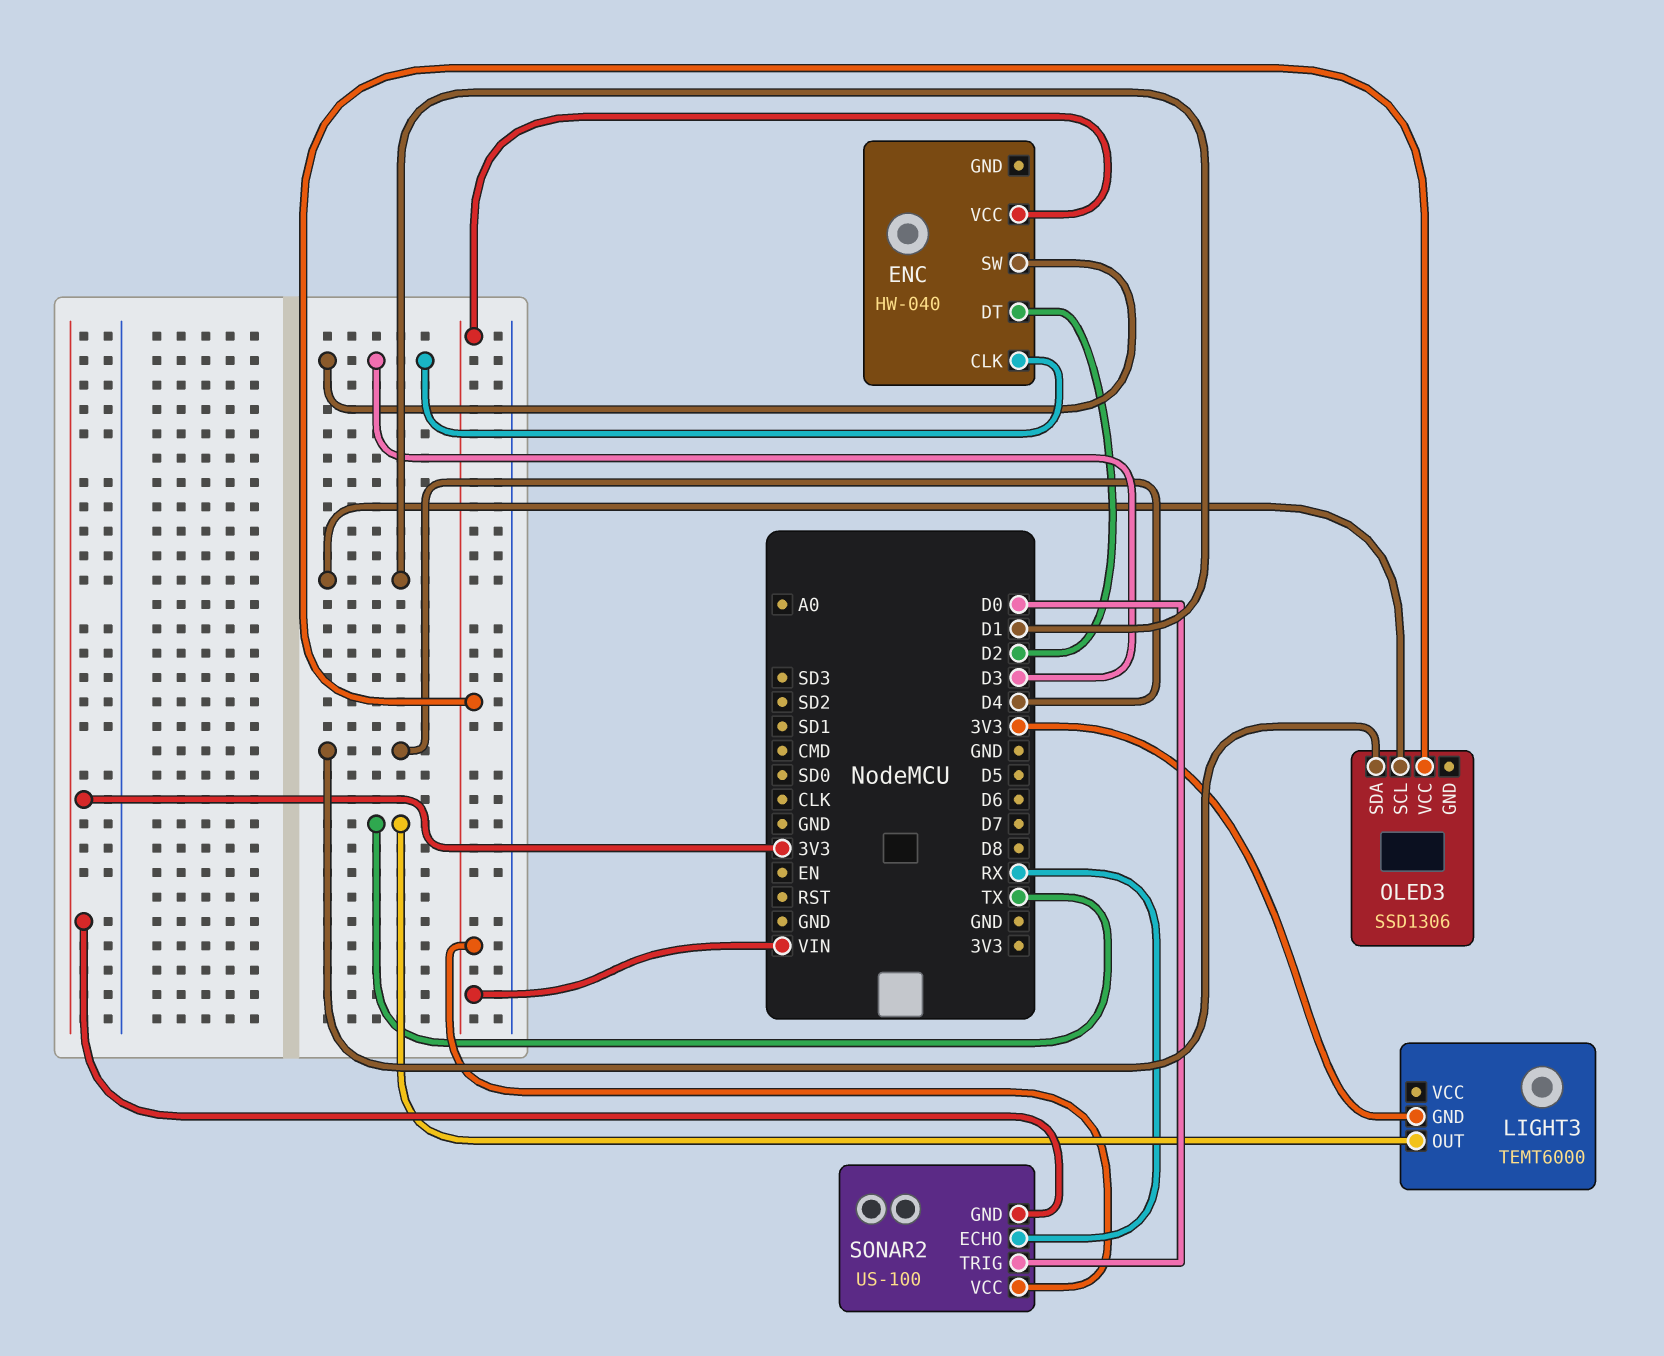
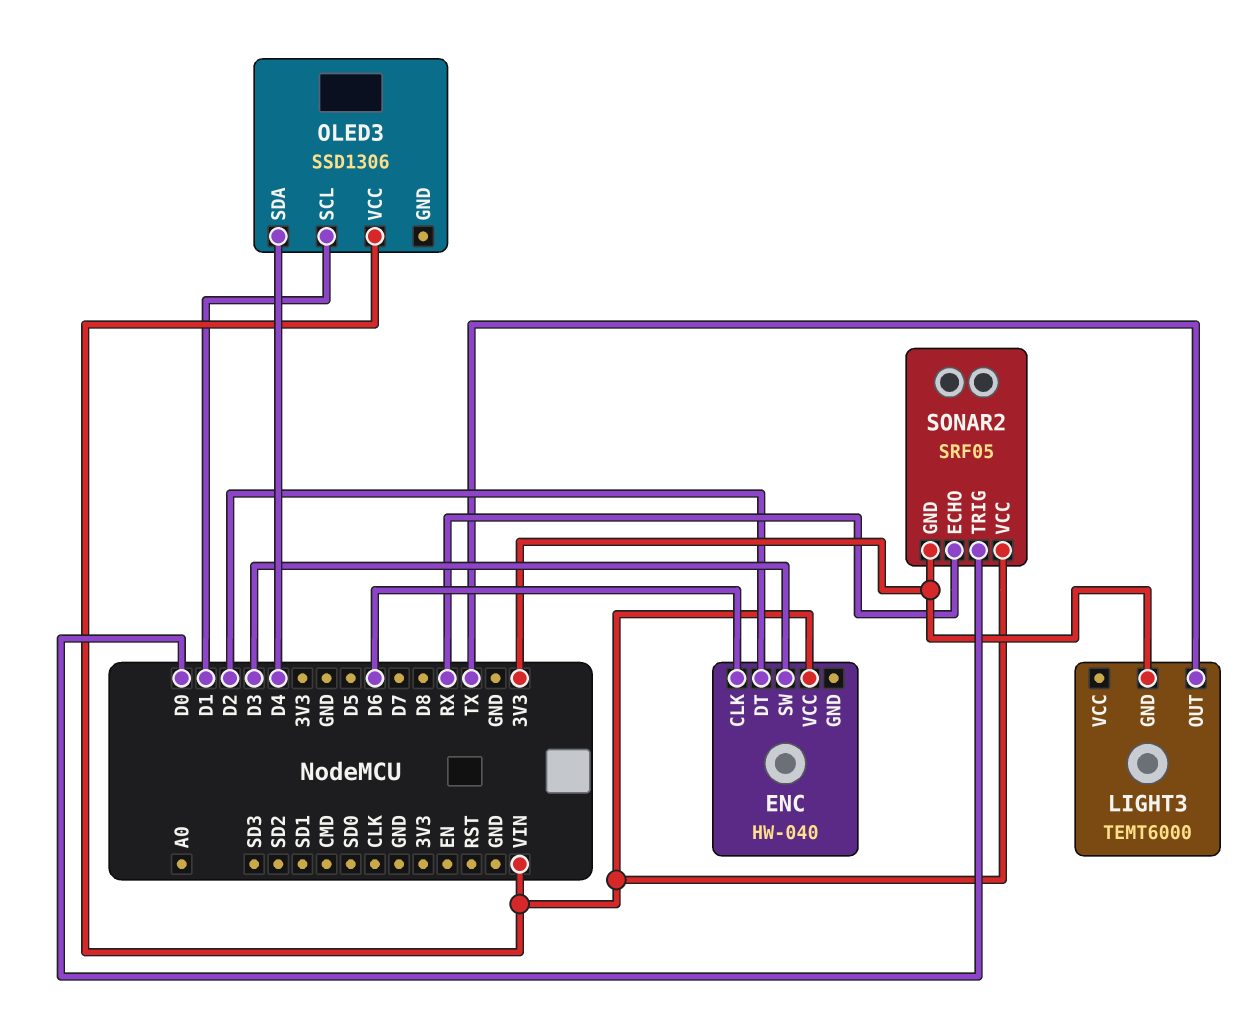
ENC pin CLK: D3 -> D6
SONAR2: US-100 -> SRF05

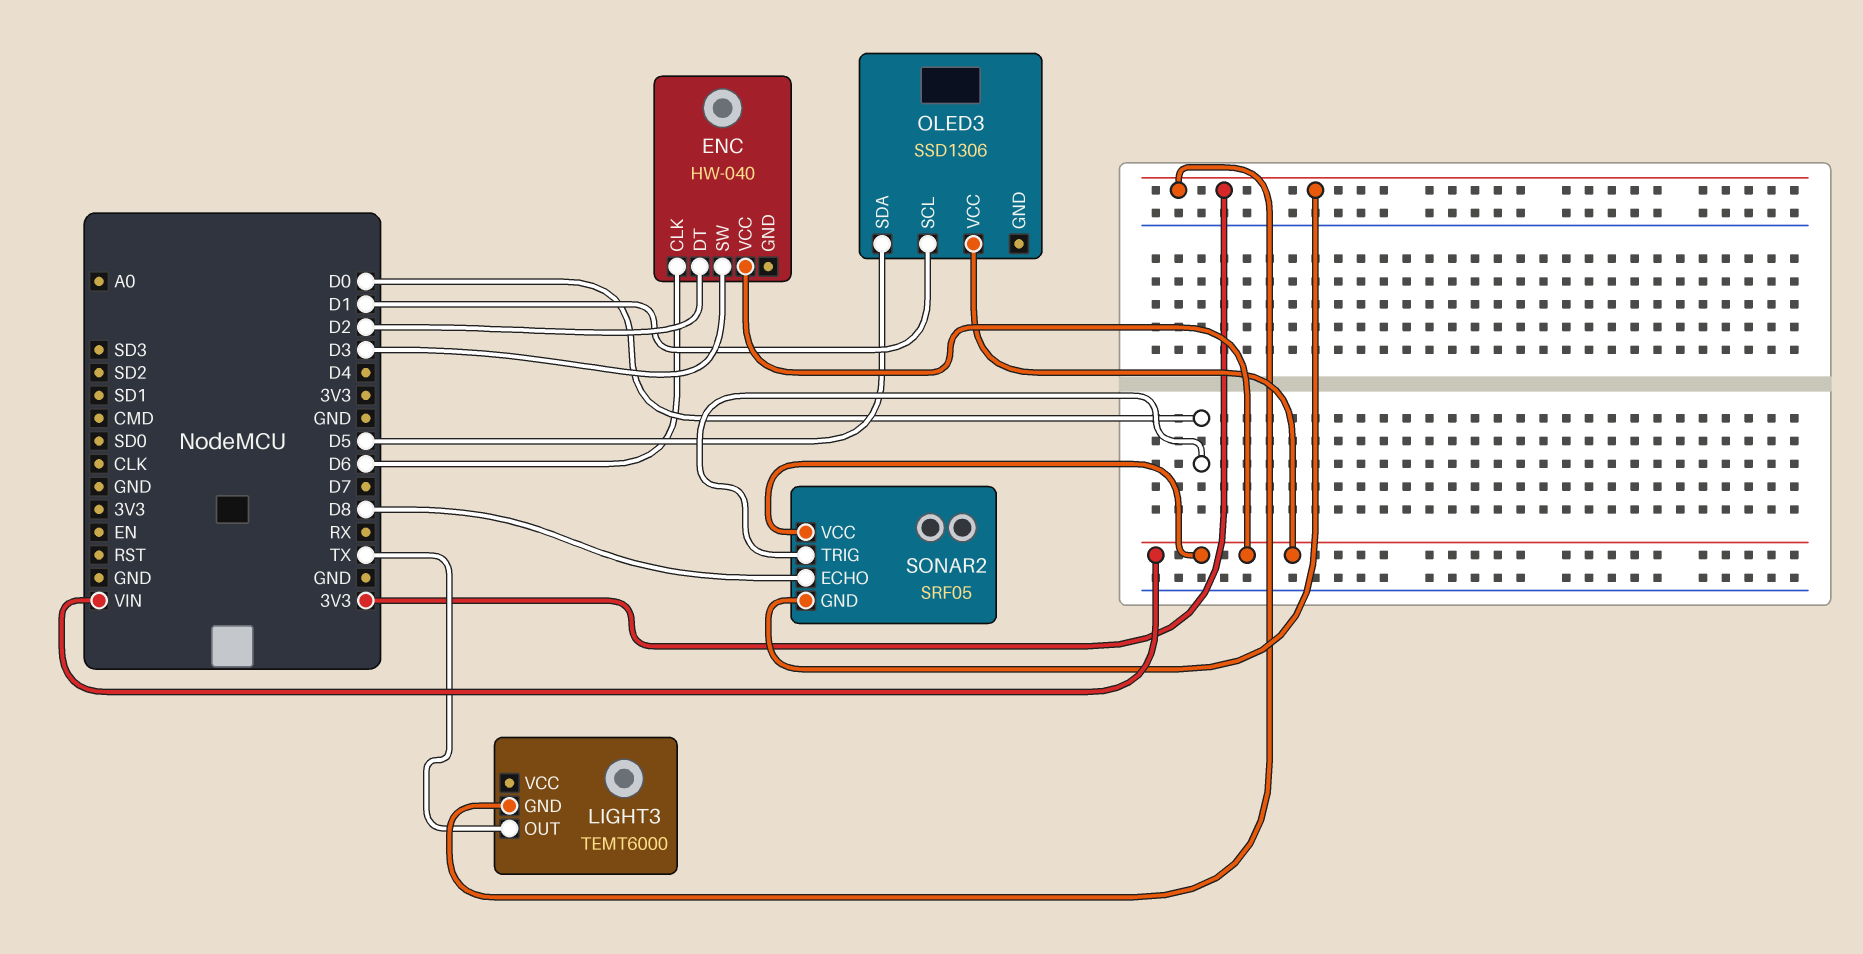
OLED3 pin SDA: D4 -> D5
SONAR2 pin ECHO: RX -> D8

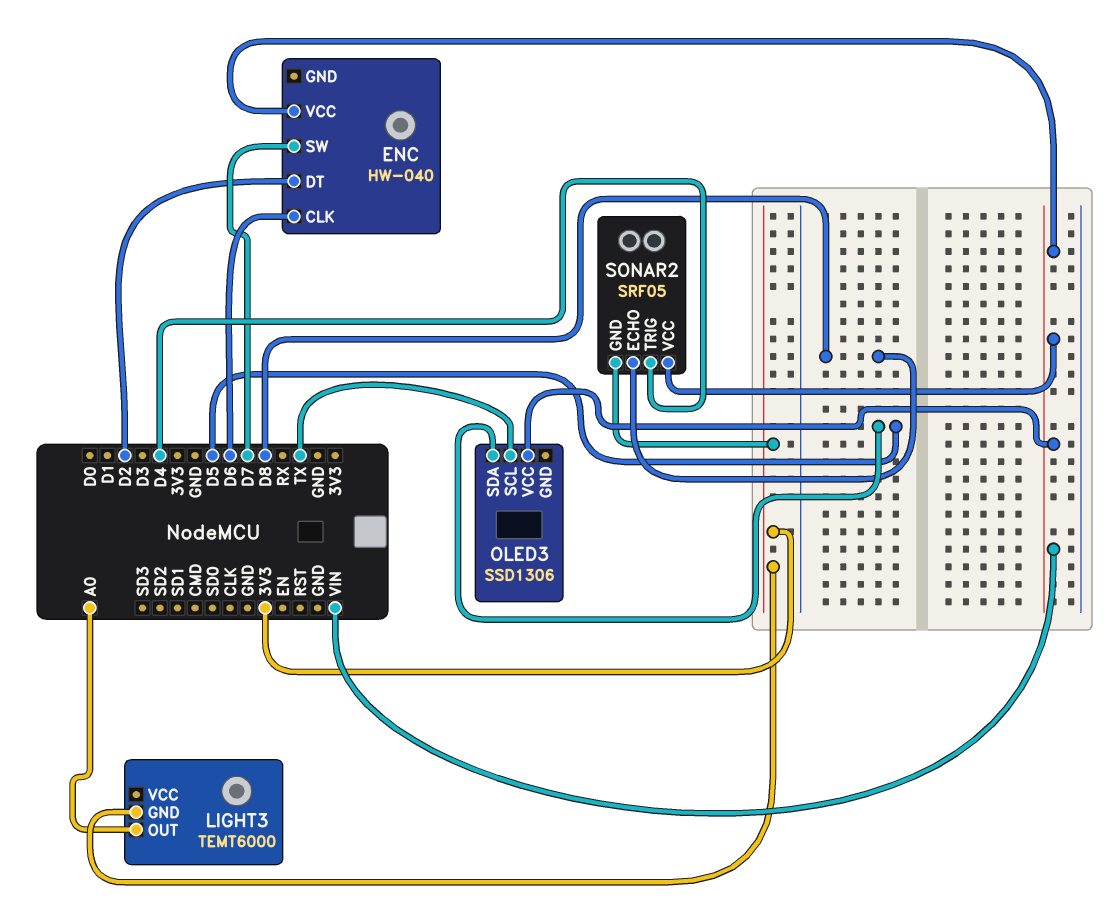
ENC pin SW: D3 -> D7
LIGHT3 pin OUT: TX -> A0
OLED3 pin SCL: D1 -> TX
SONAR2 pin TRIG: D0 -> D4

